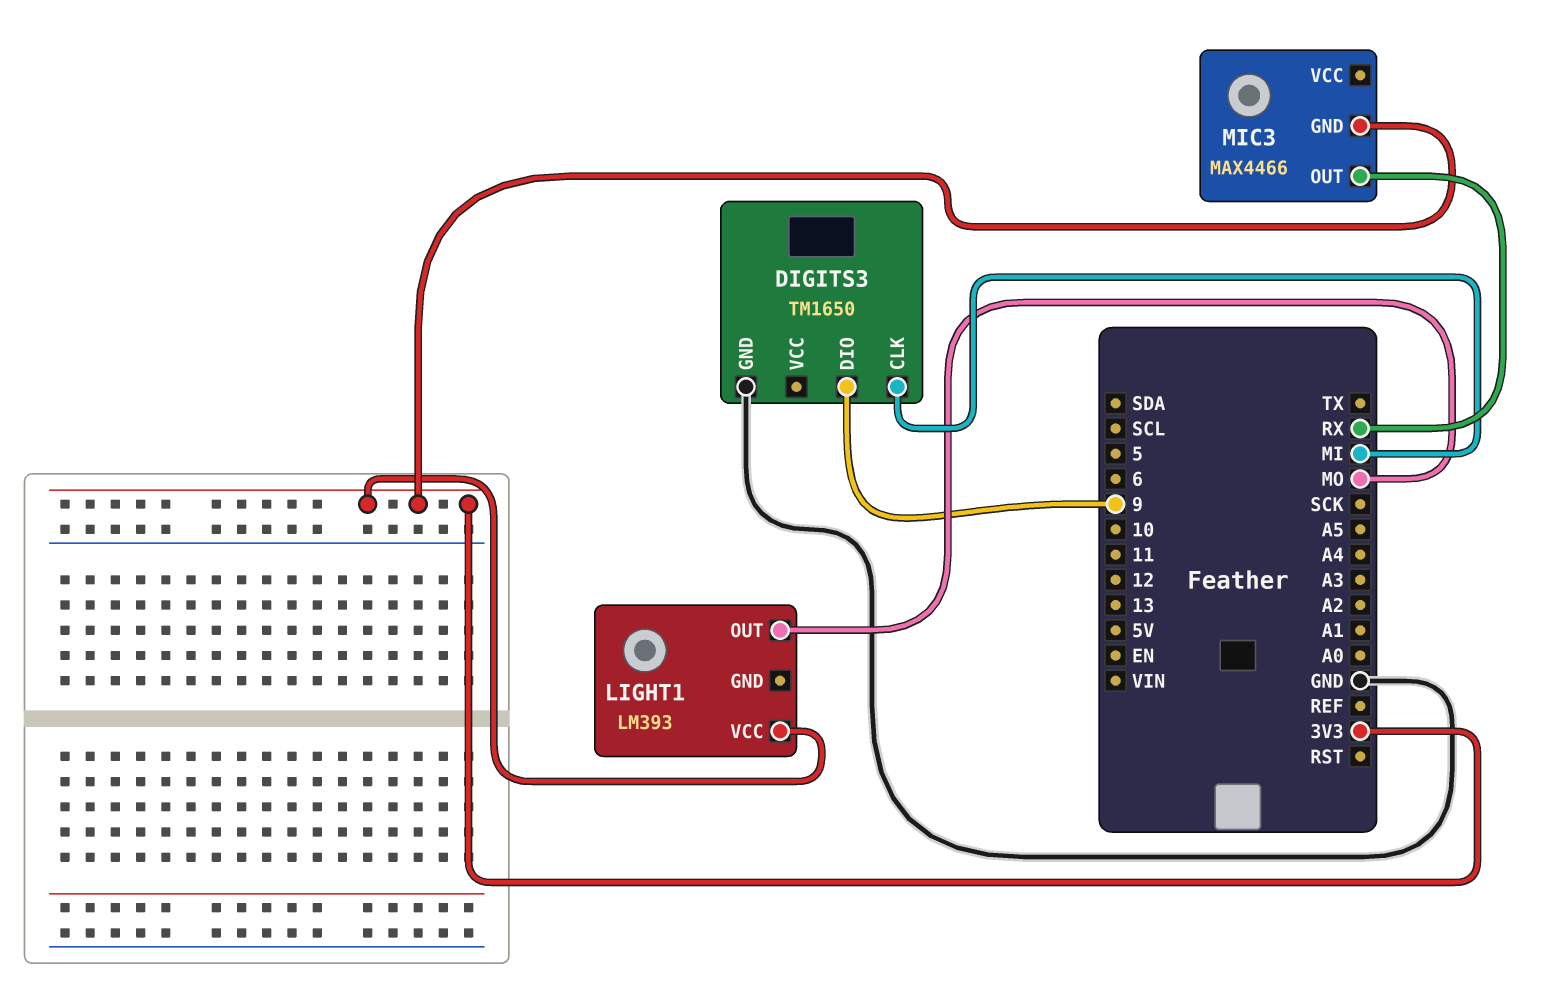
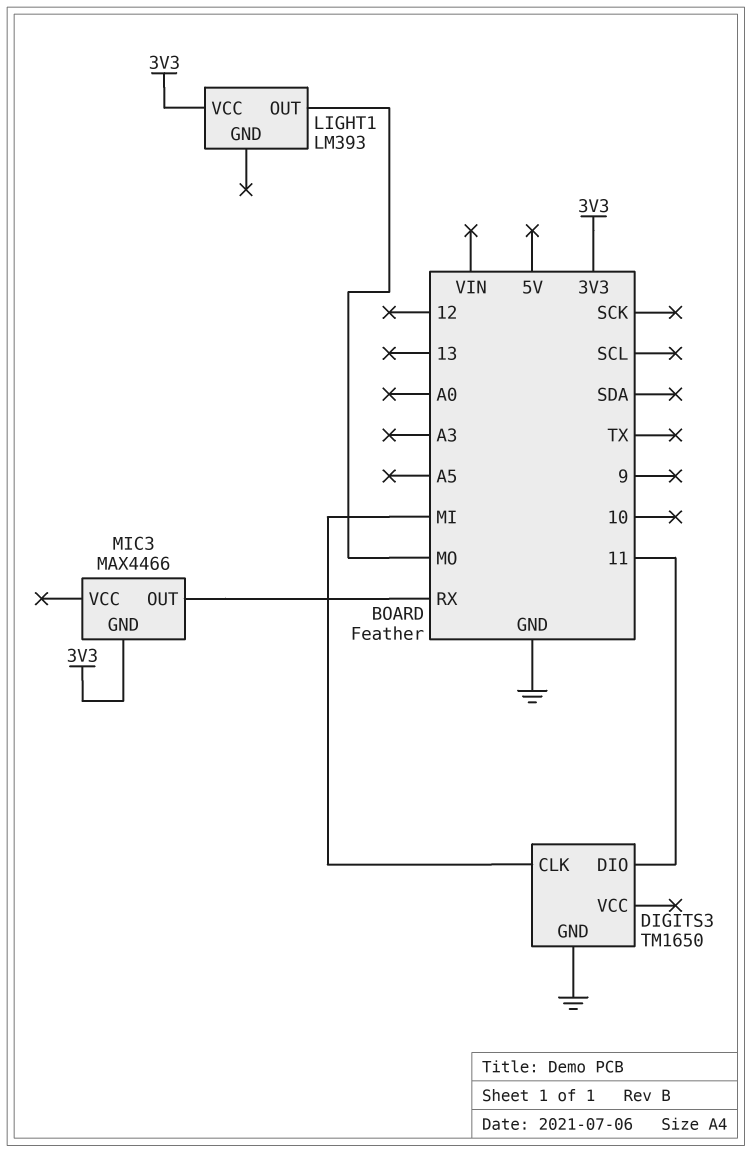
DIGITS3 pin DIO: 9 -> 11

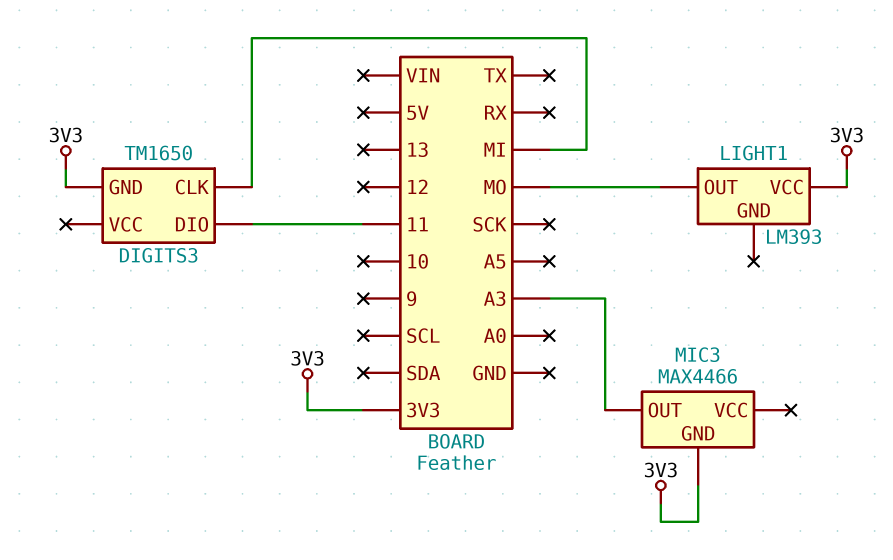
DIGITS3 pin GND: GND -> 3V3
MIC3 pin OUT: RX -> A3

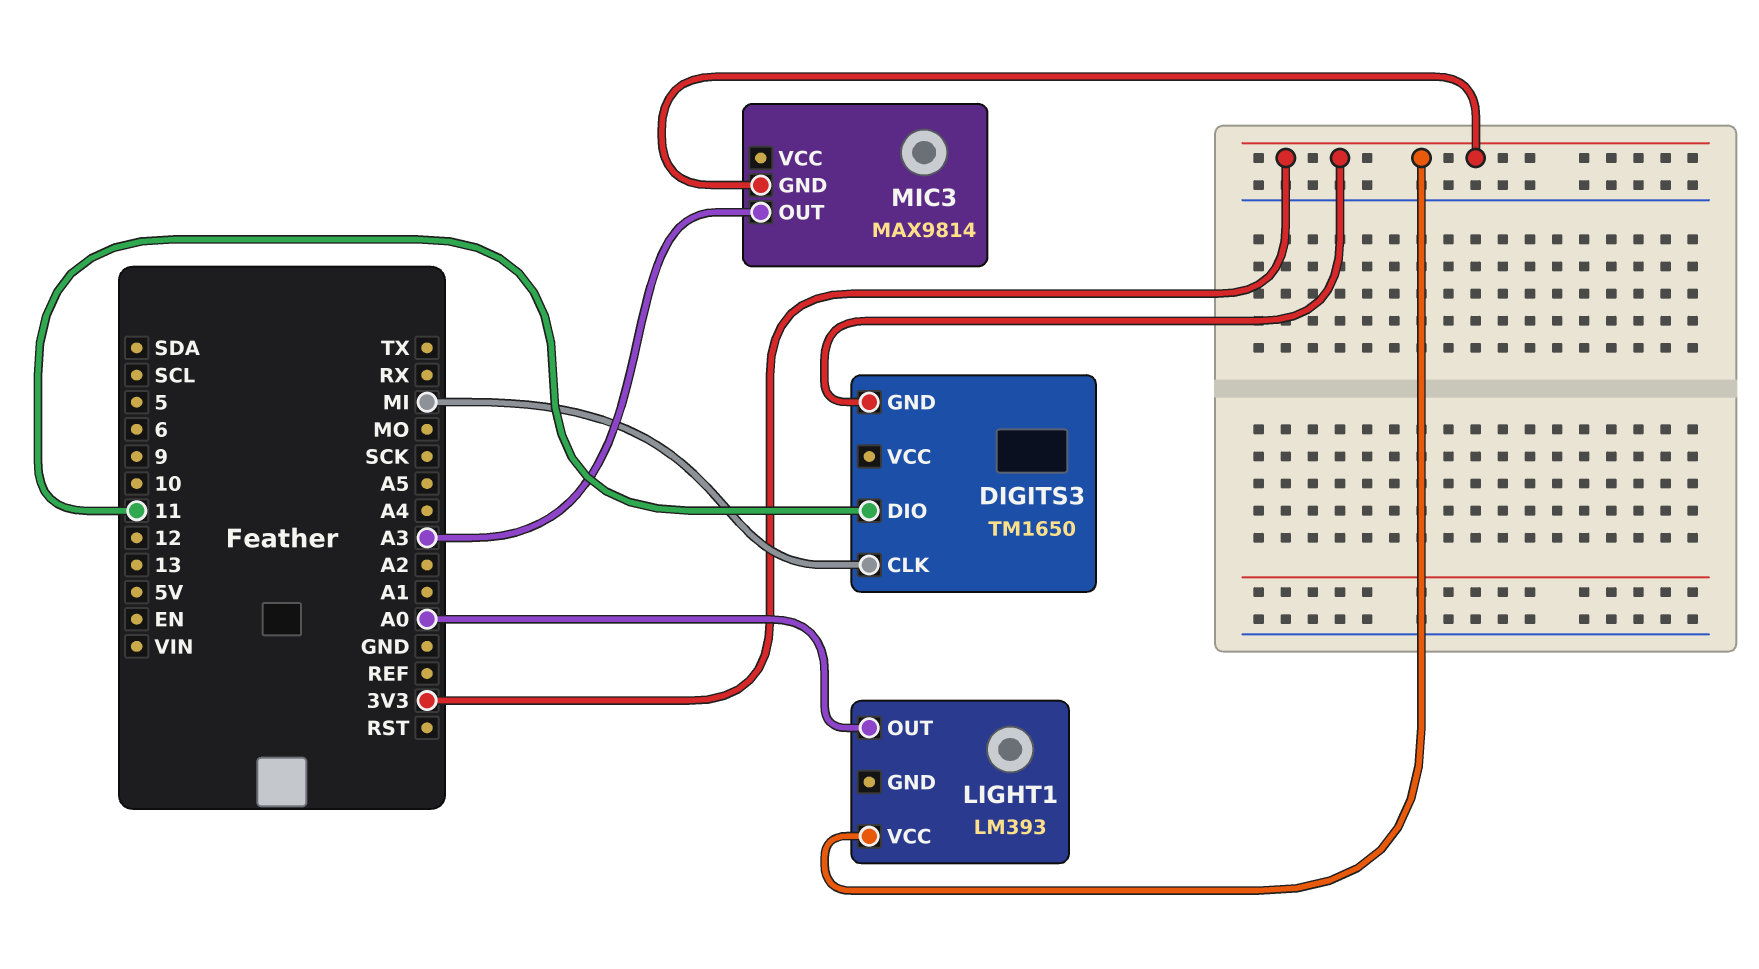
LIGHT1 pin OUT: MO -> A0
MIC3: MAX4466 -> MAX9814

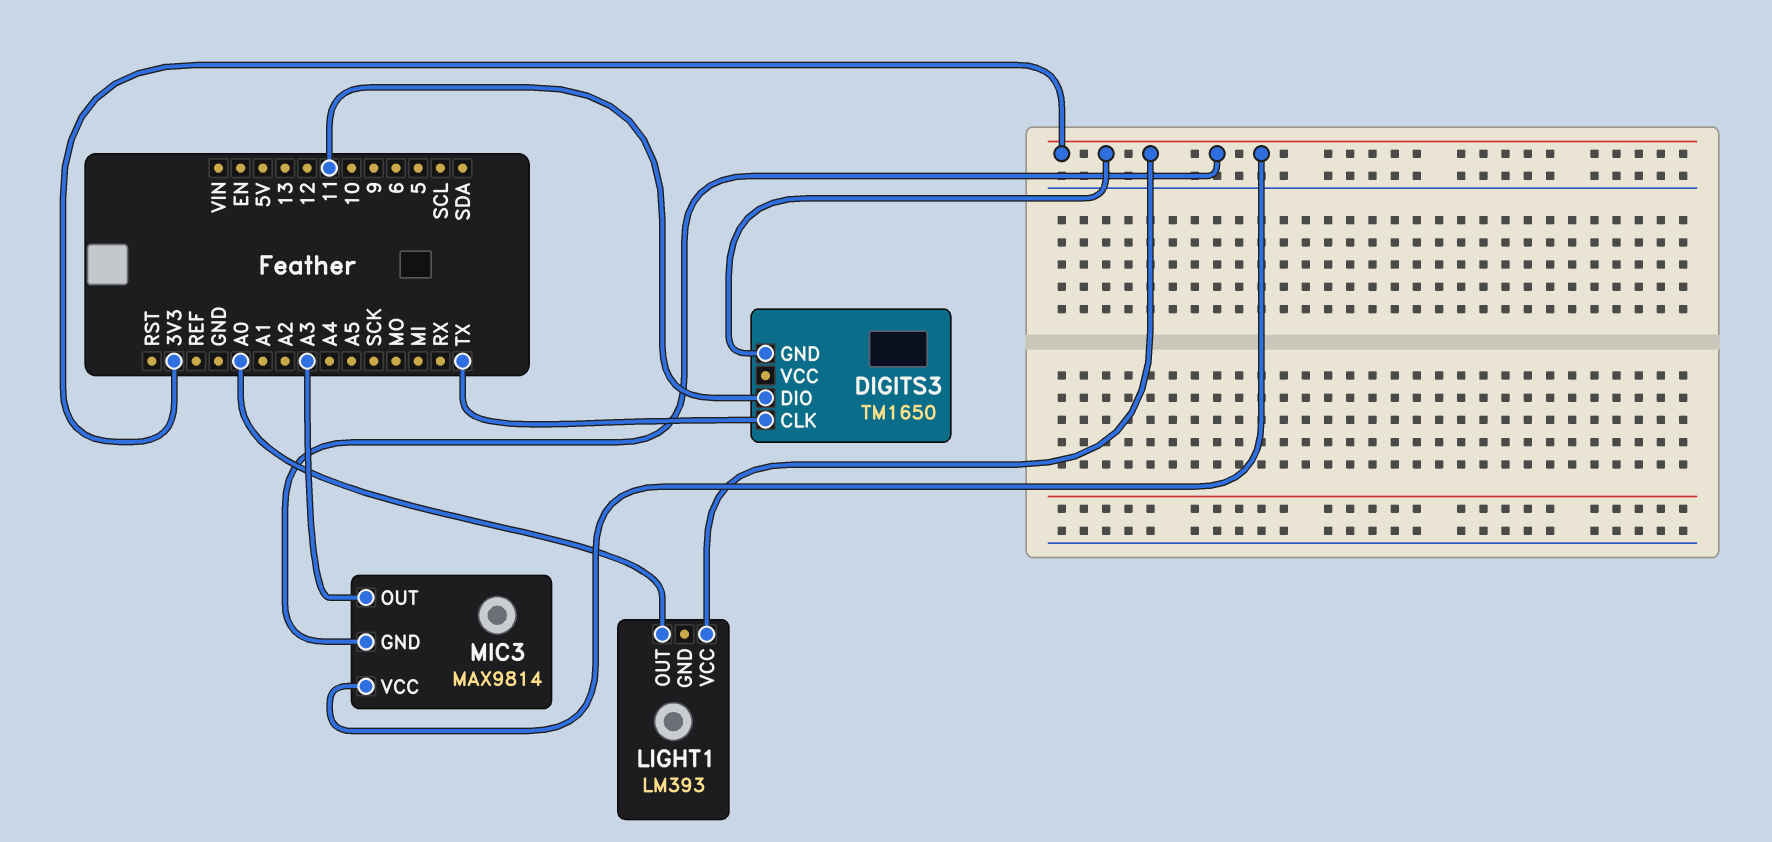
DIGITS3 pin CLK: MI -> TX
MIC3 pin VCC: none -> 3V3

